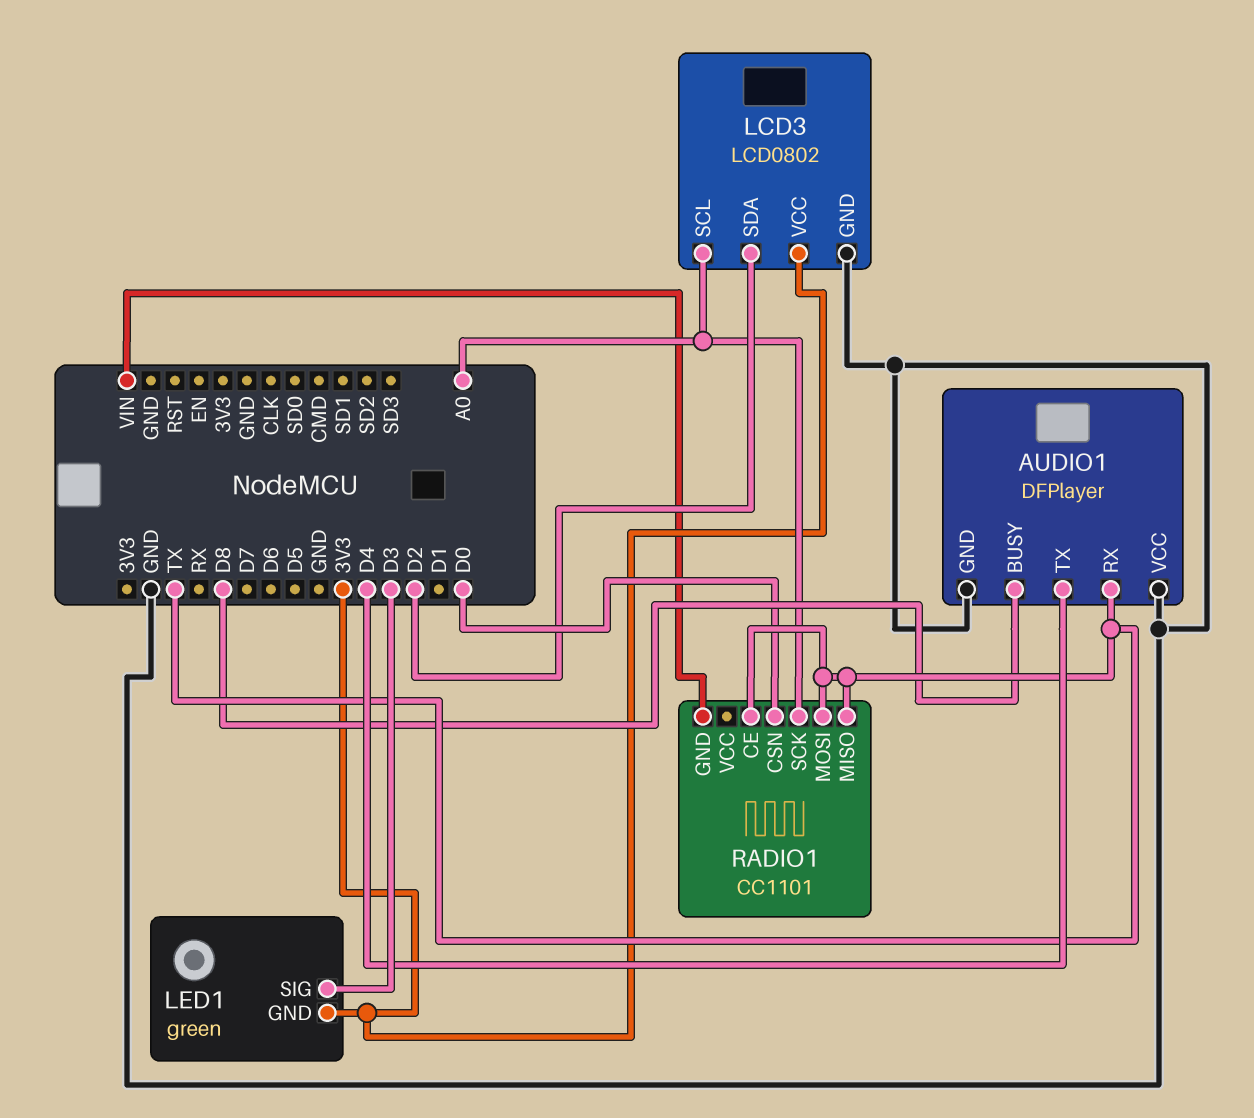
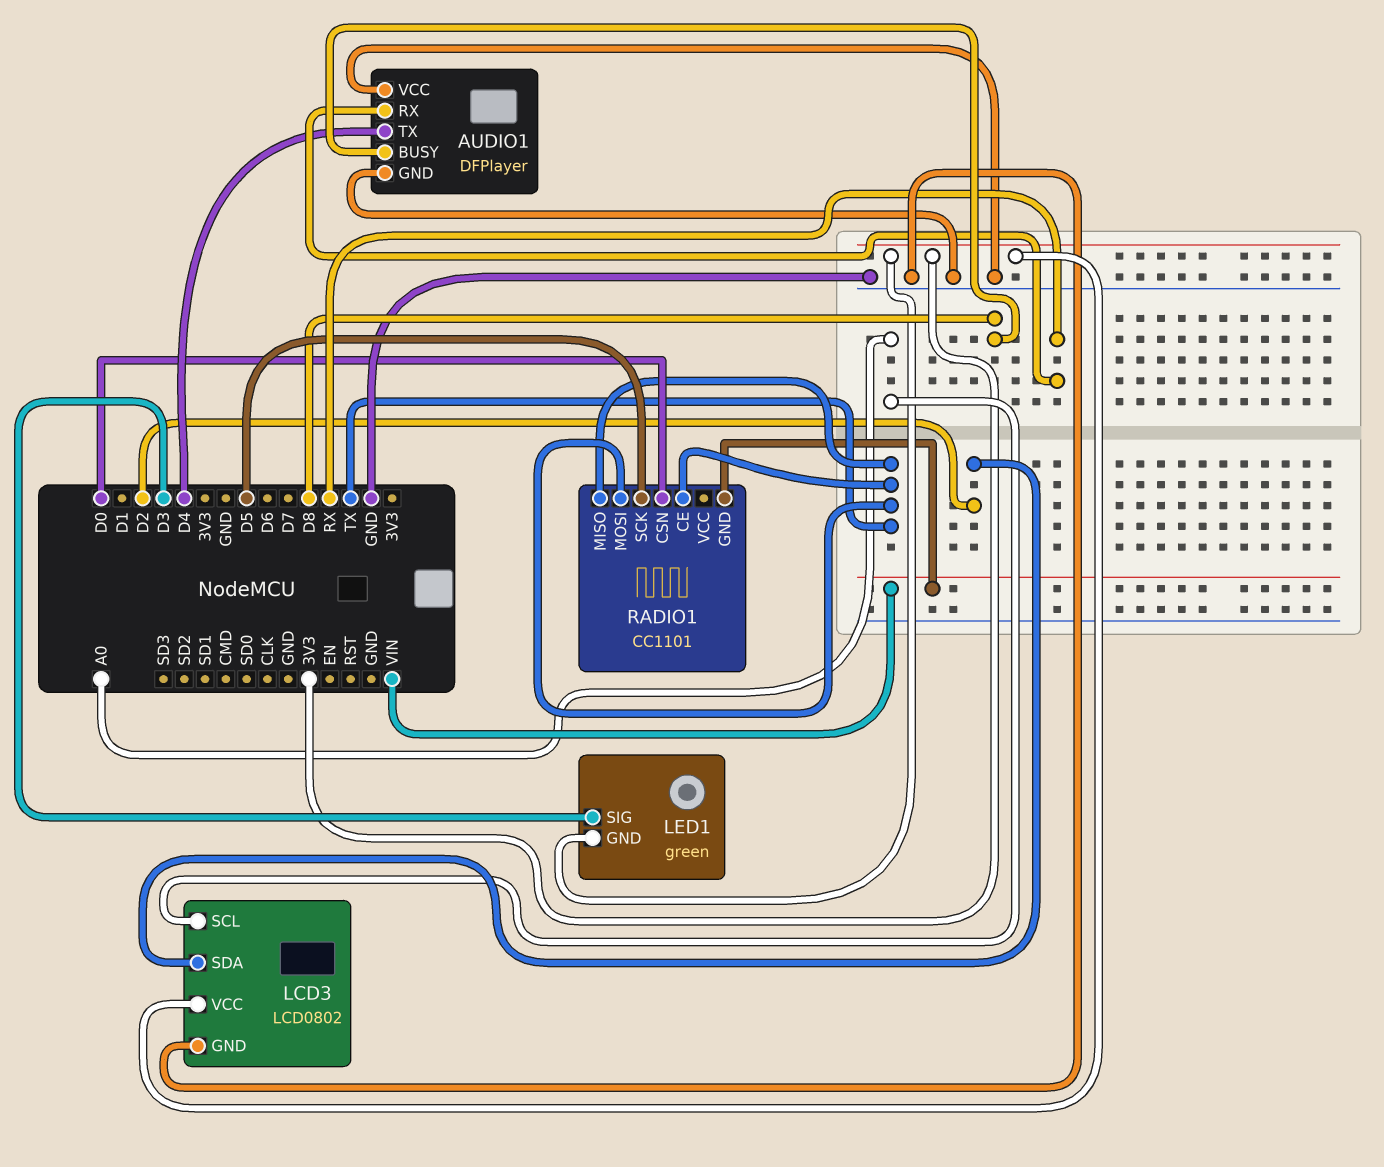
AUDIO1 pin RX: TX -> RX
RADIO1 pin SCK: A0 -> D5

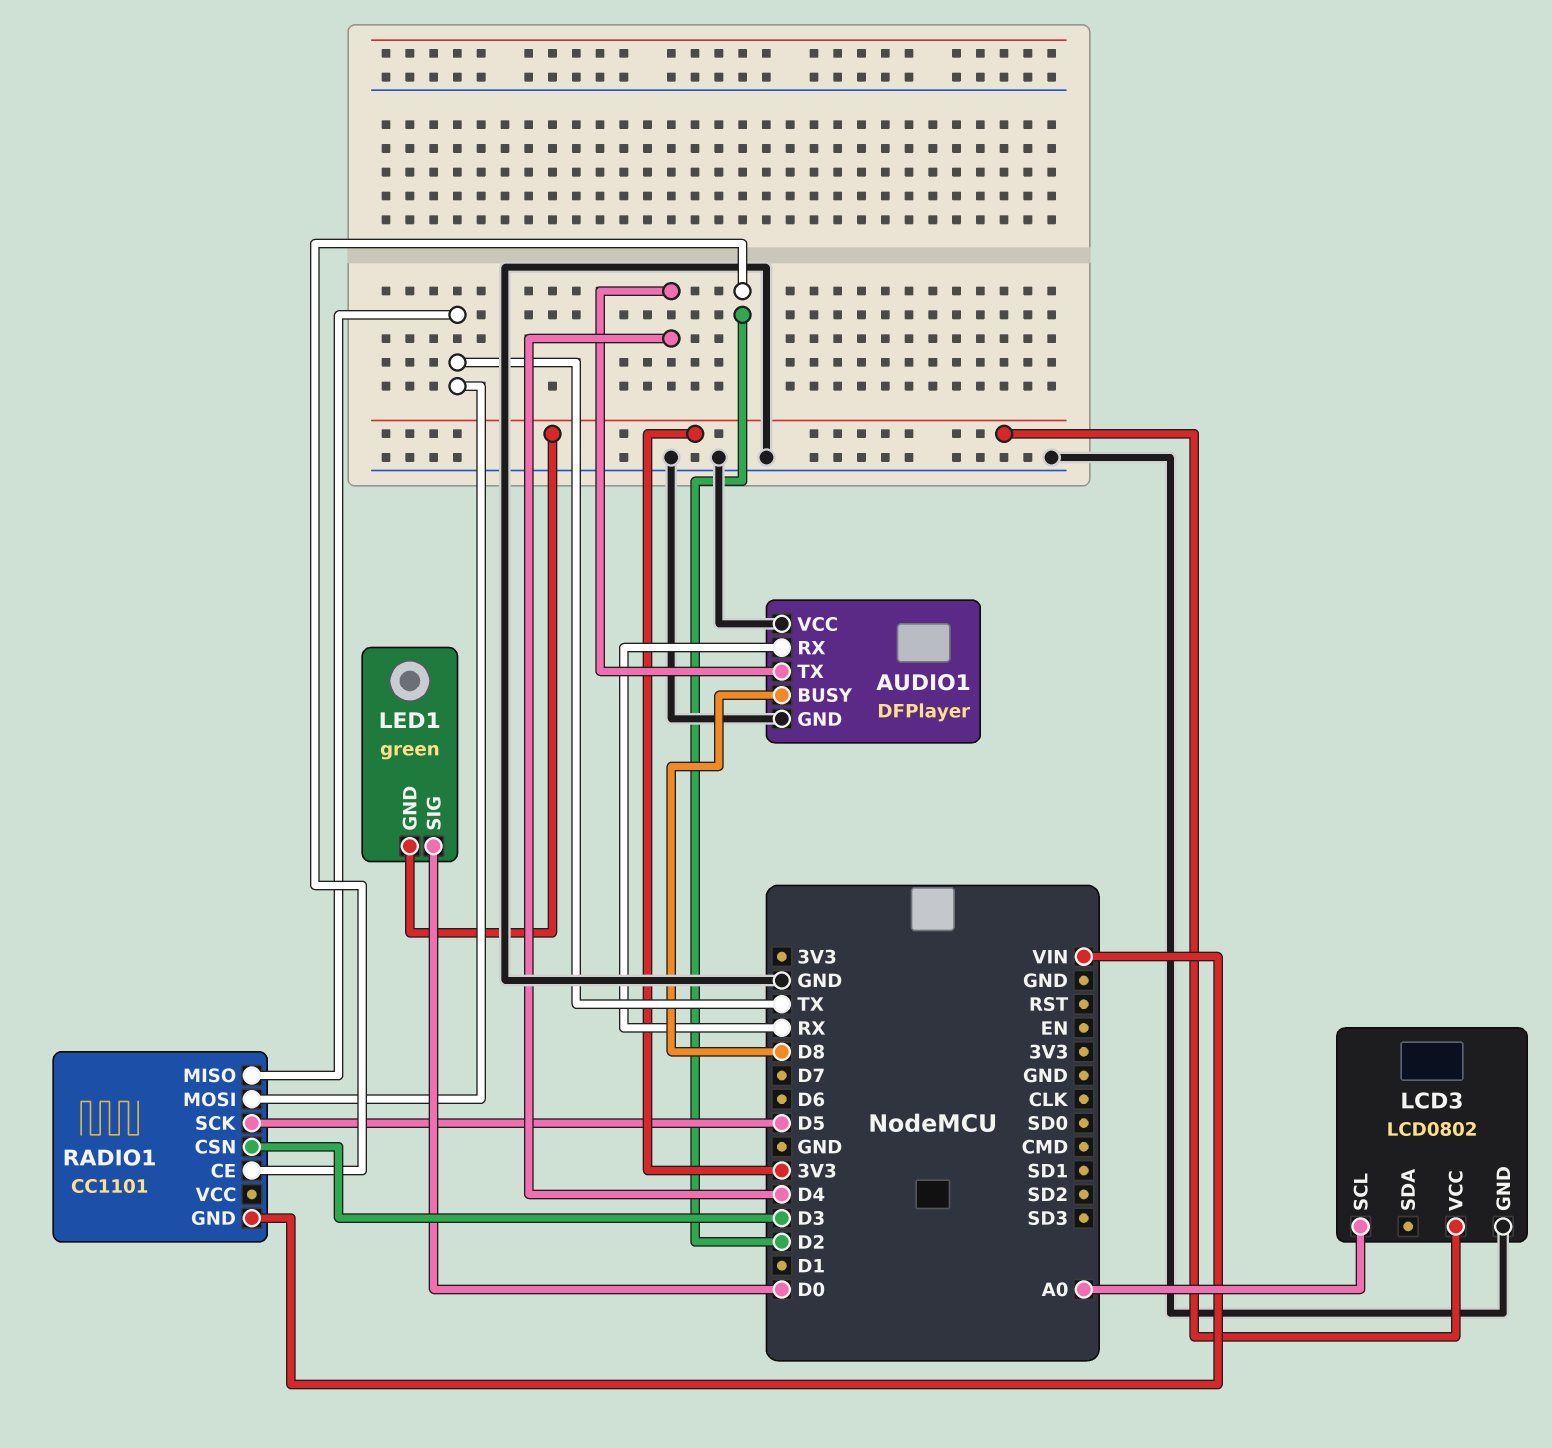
LCD3 pin SDA: D2 -> none
LED1 pin SIG: D3 -> D0
RADIO1 pin CE: TX -> D2
RADIO1 pin CSN: D0 -> D3

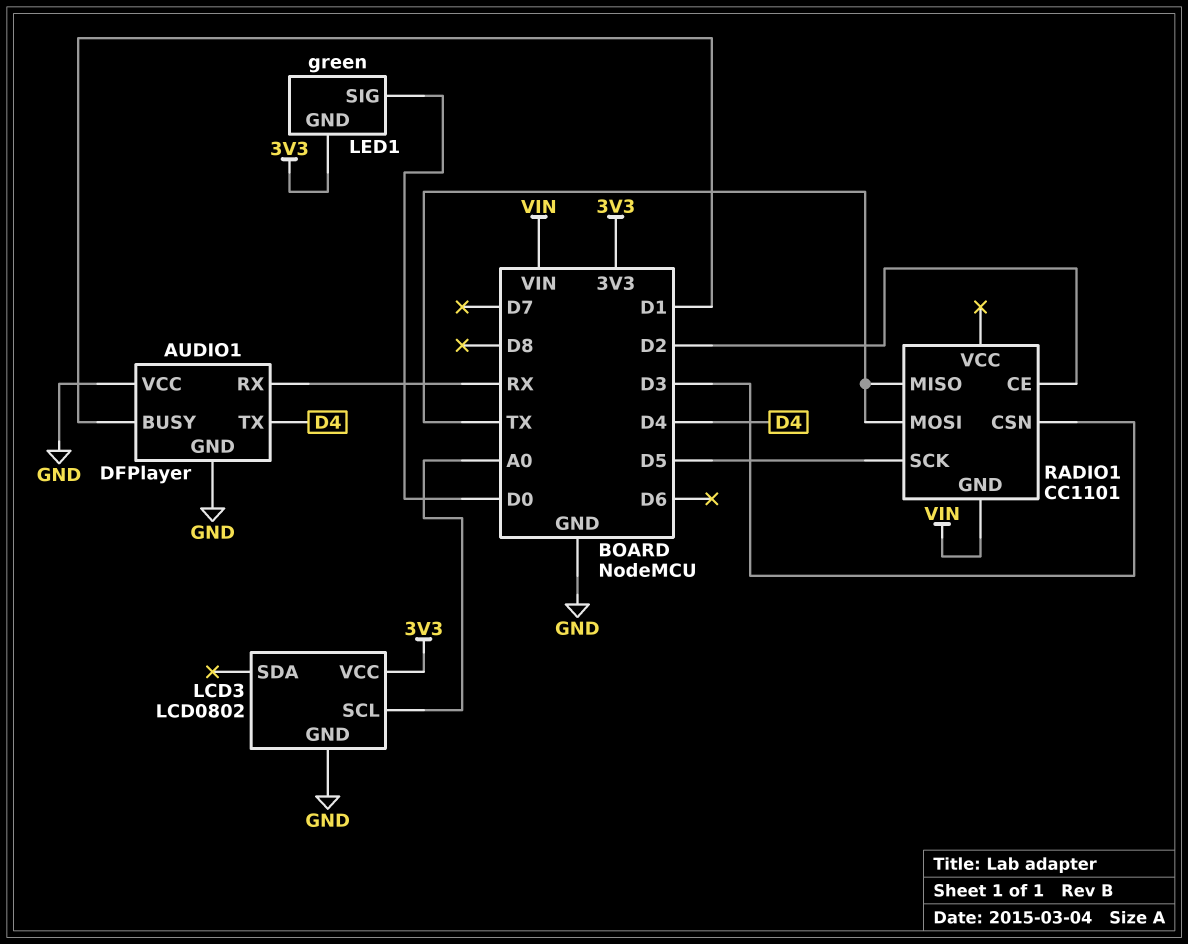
AUDIO1 pin BUSY: D8 -> D1

